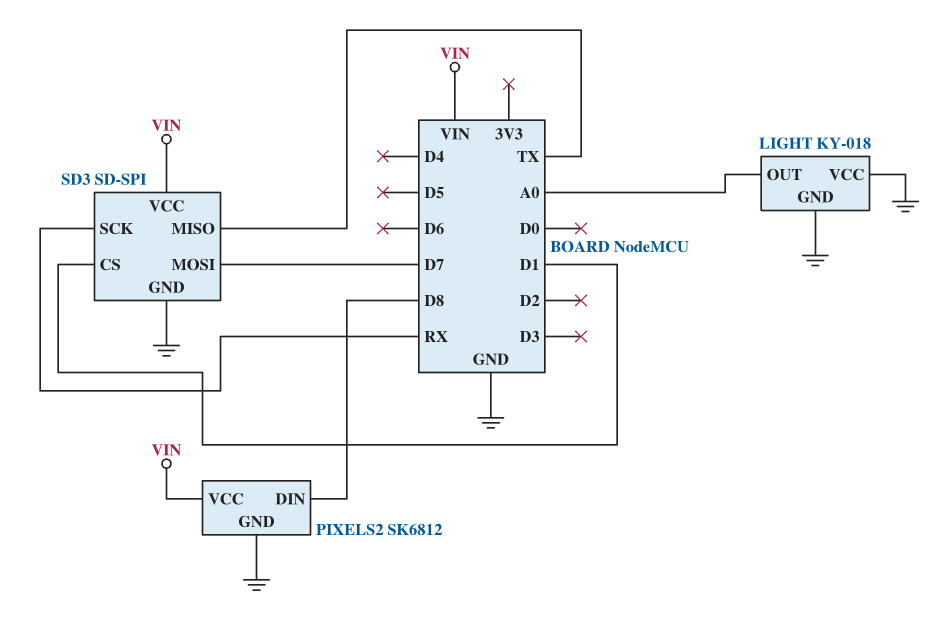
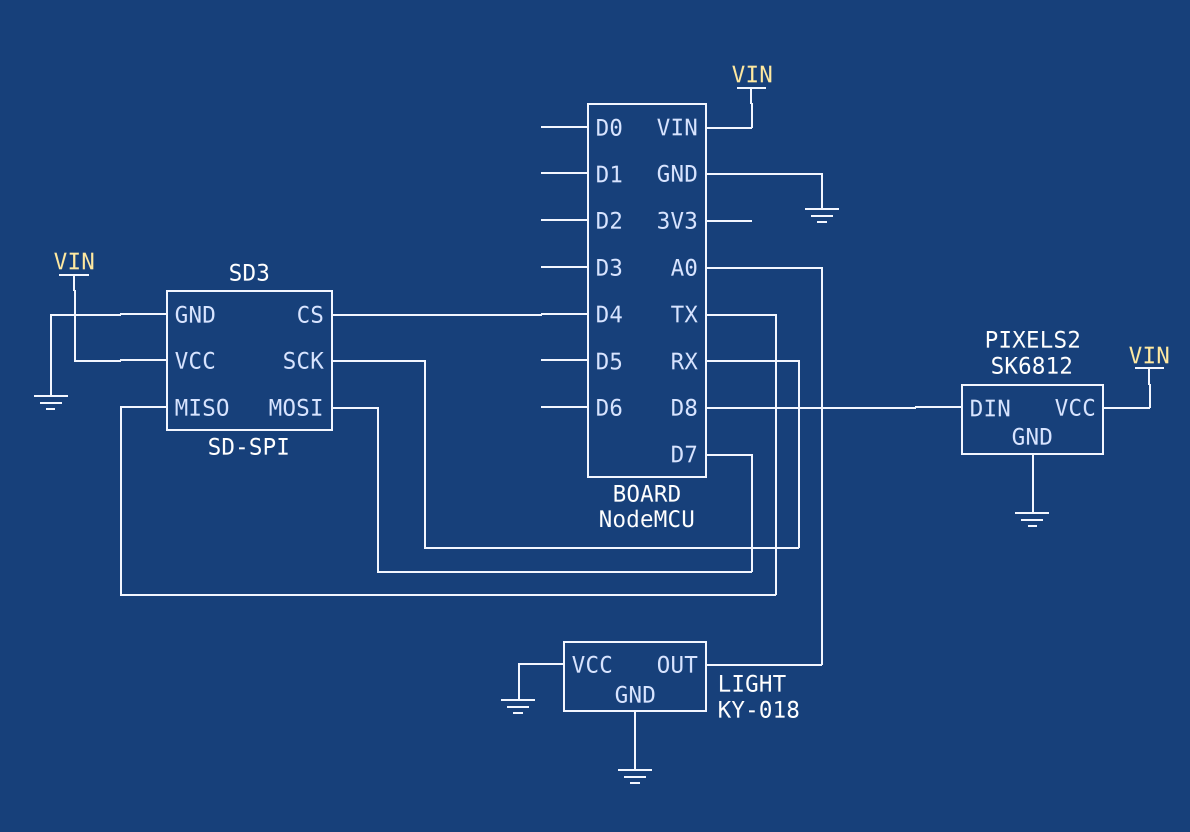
SD3 pin CS: D1 -> D4

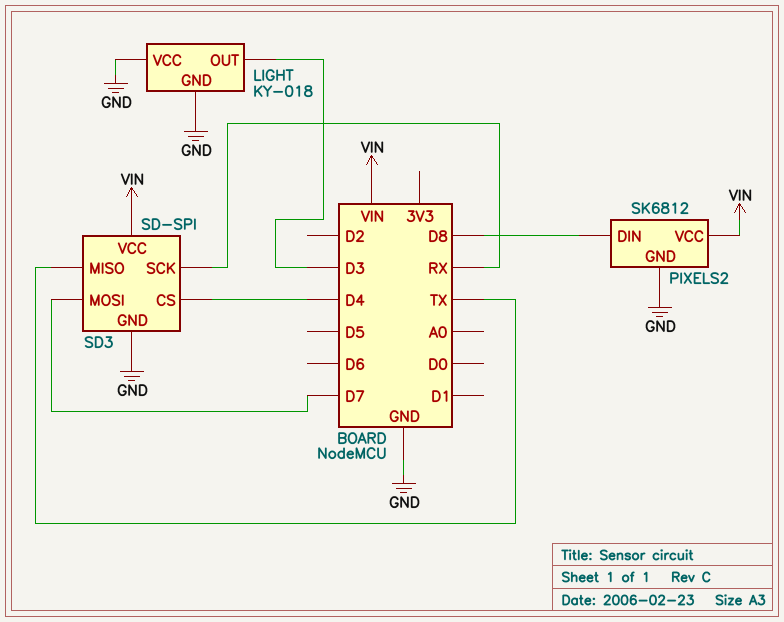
LIGHT pin OUT: A0 -> D3

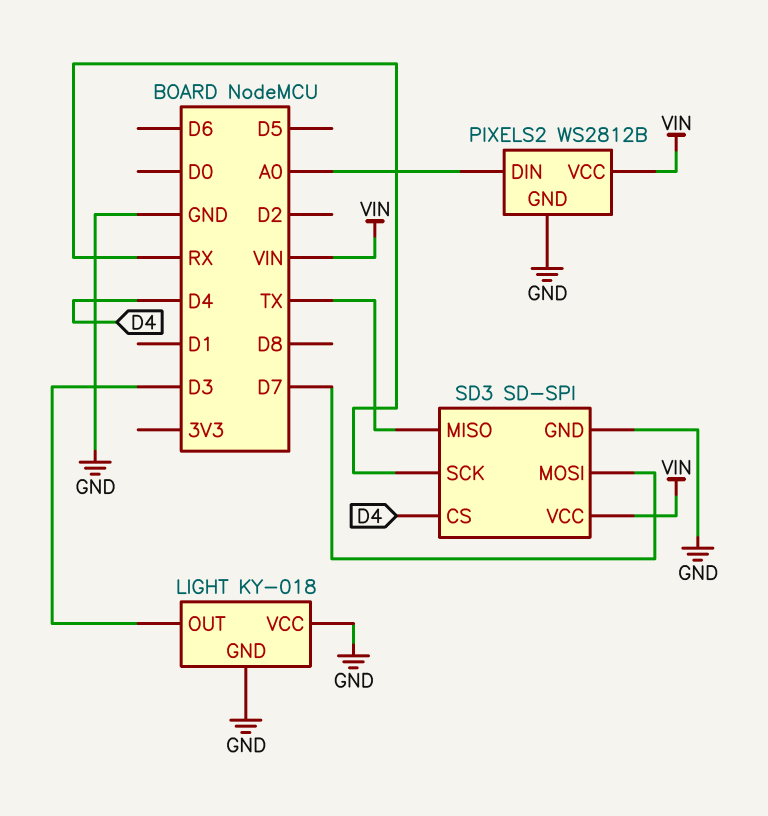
PIXELS2: SK6812 -> WS2812B
PIXELS2 pin DIN: D8 -> A0

